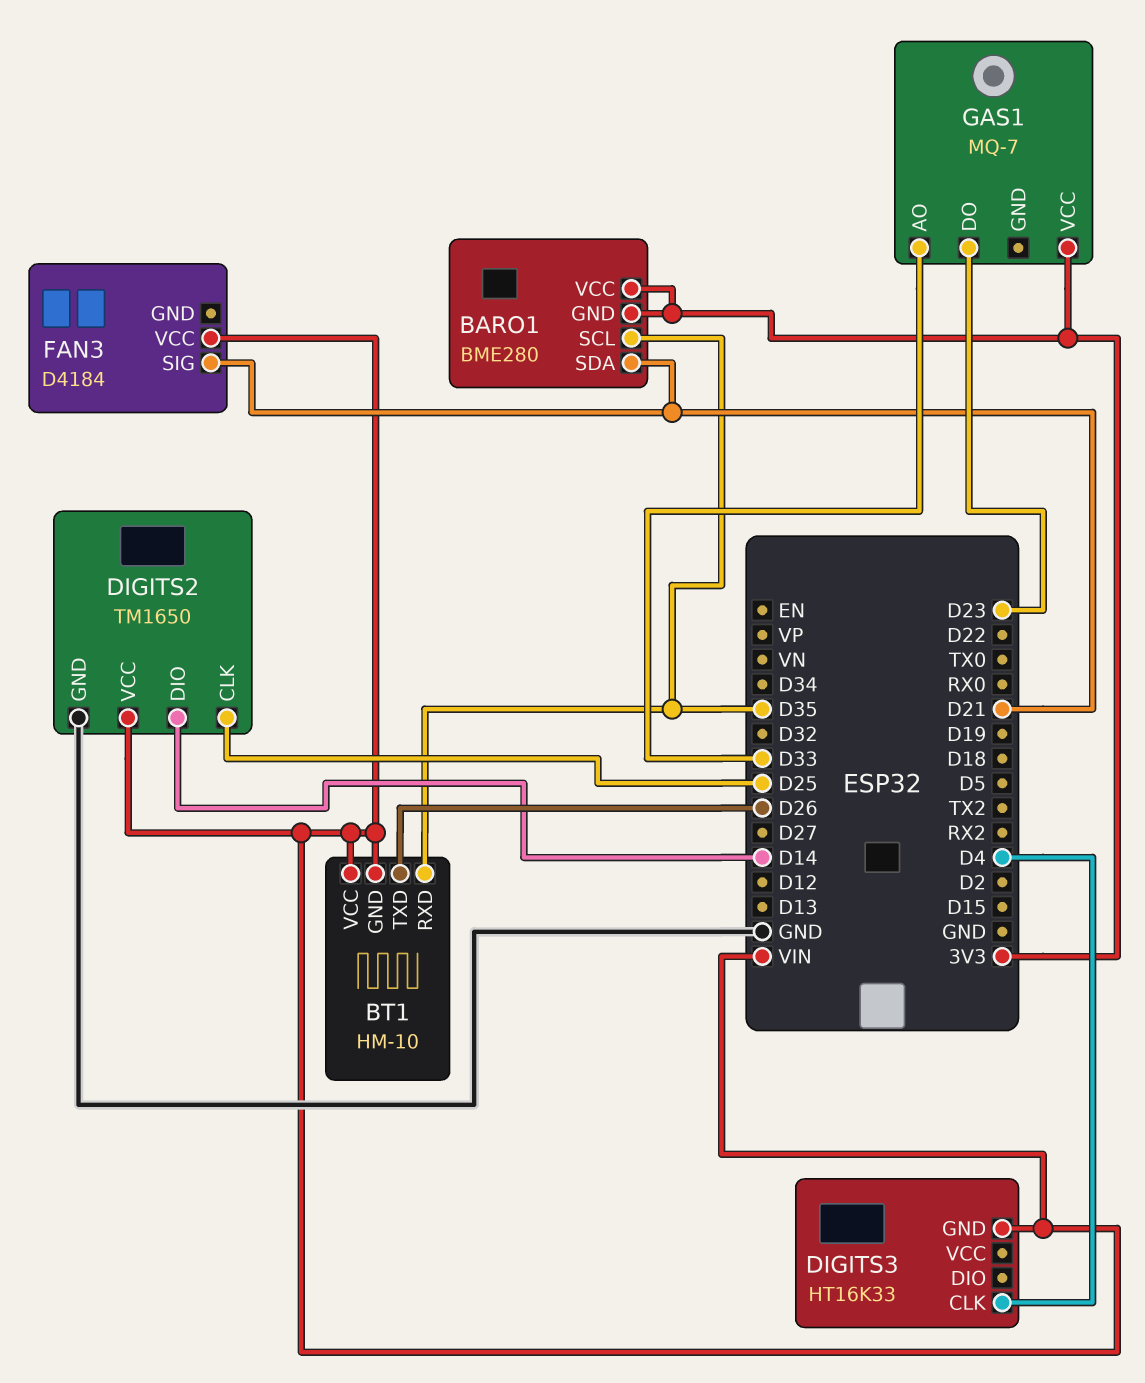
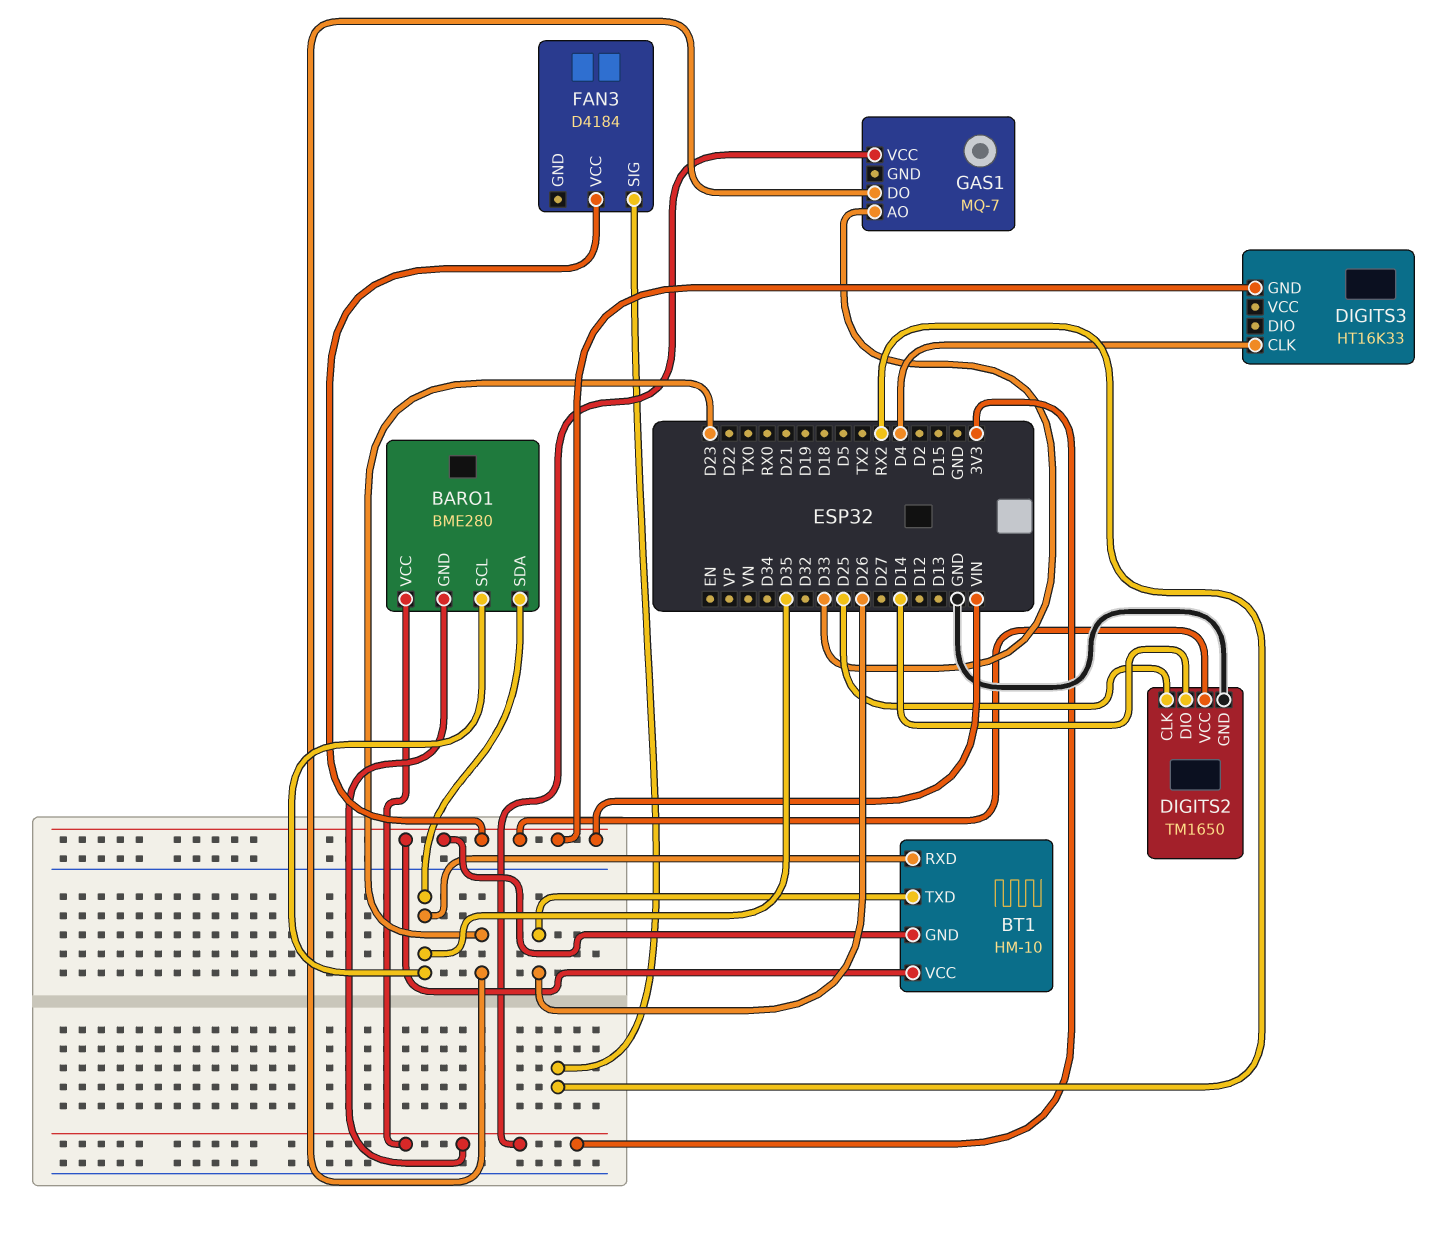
BARO1 pin SDA: D21 -> D35
FAN3 pin SIG: D21 -> RX2

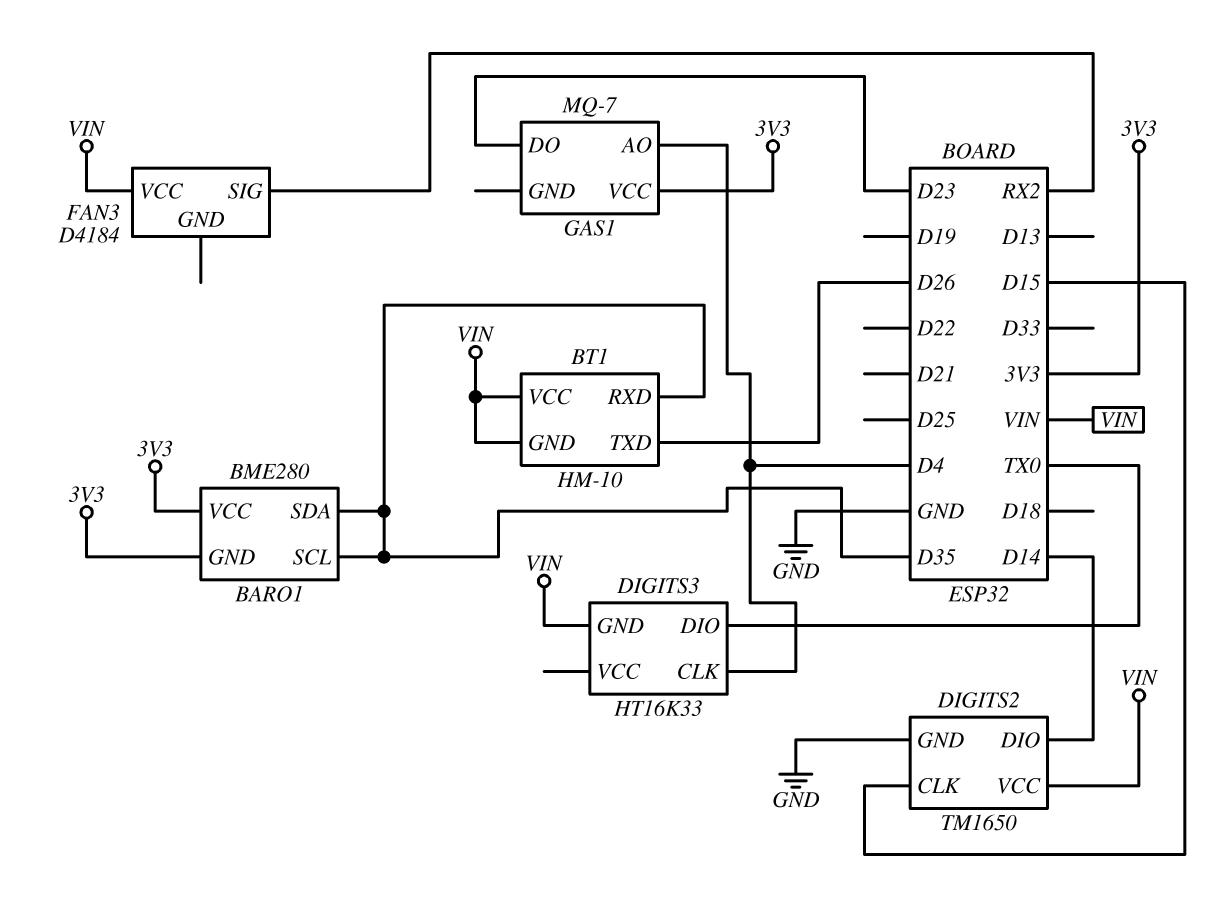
DIGITS2 pin CLK: D25 -> D15
DIGITS3 pin DIO: none -> TX0
GAS1 pin AO: D33 -> D4

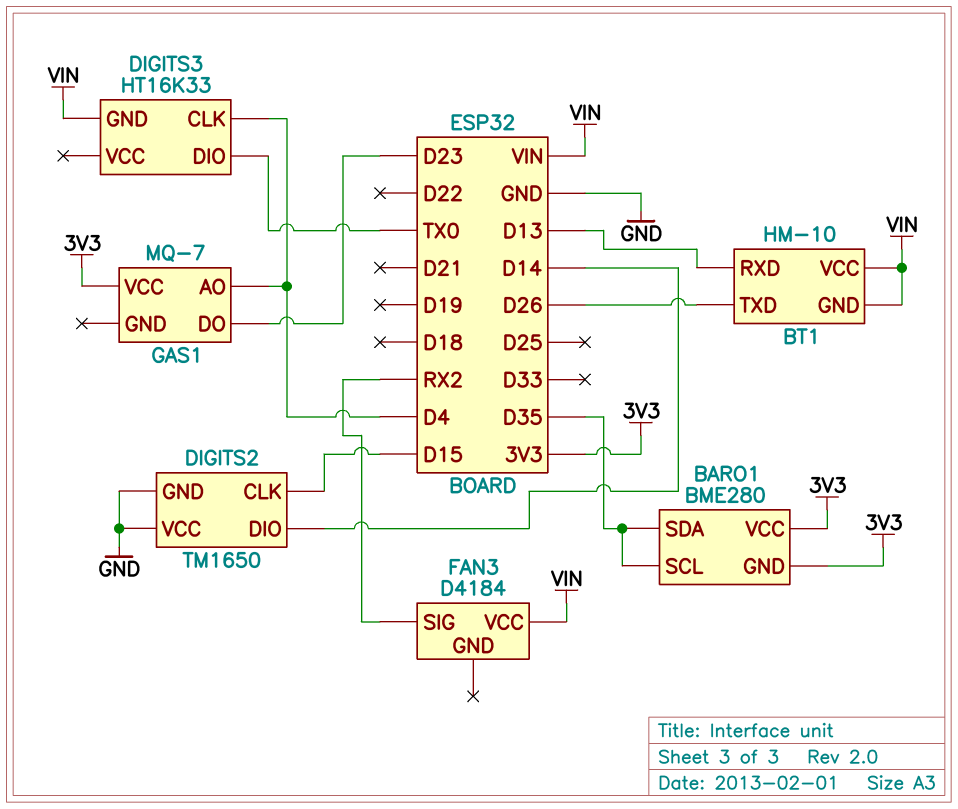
BT1 pin RXD: D35 -> D13
DIGITS2 pin VCC: VIN -> GND

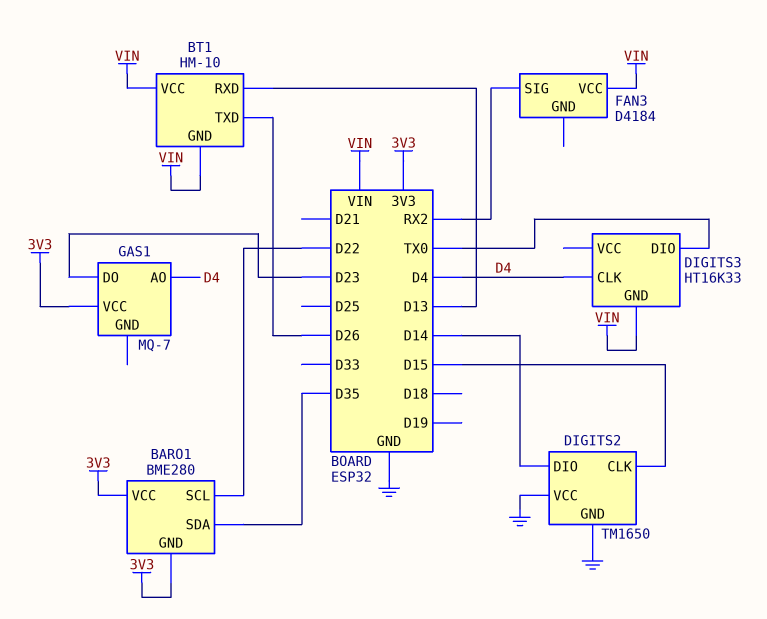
BARO1 pin SCL: D35 -> D22

